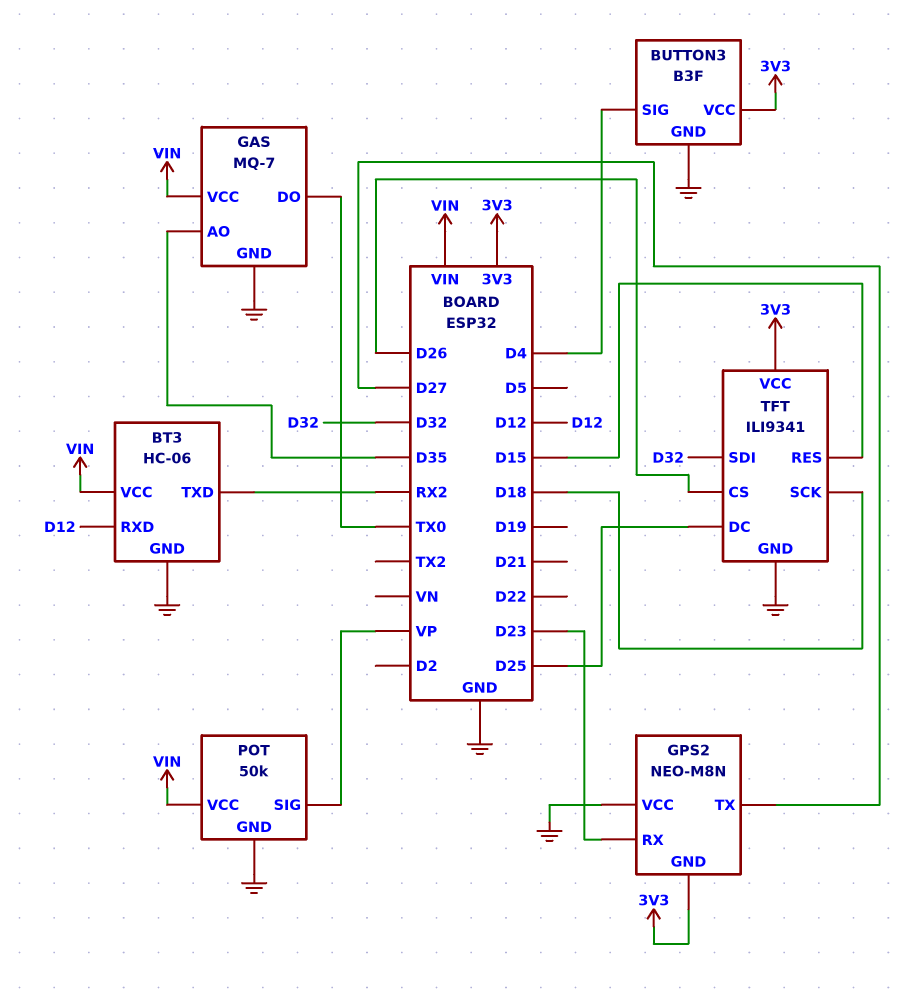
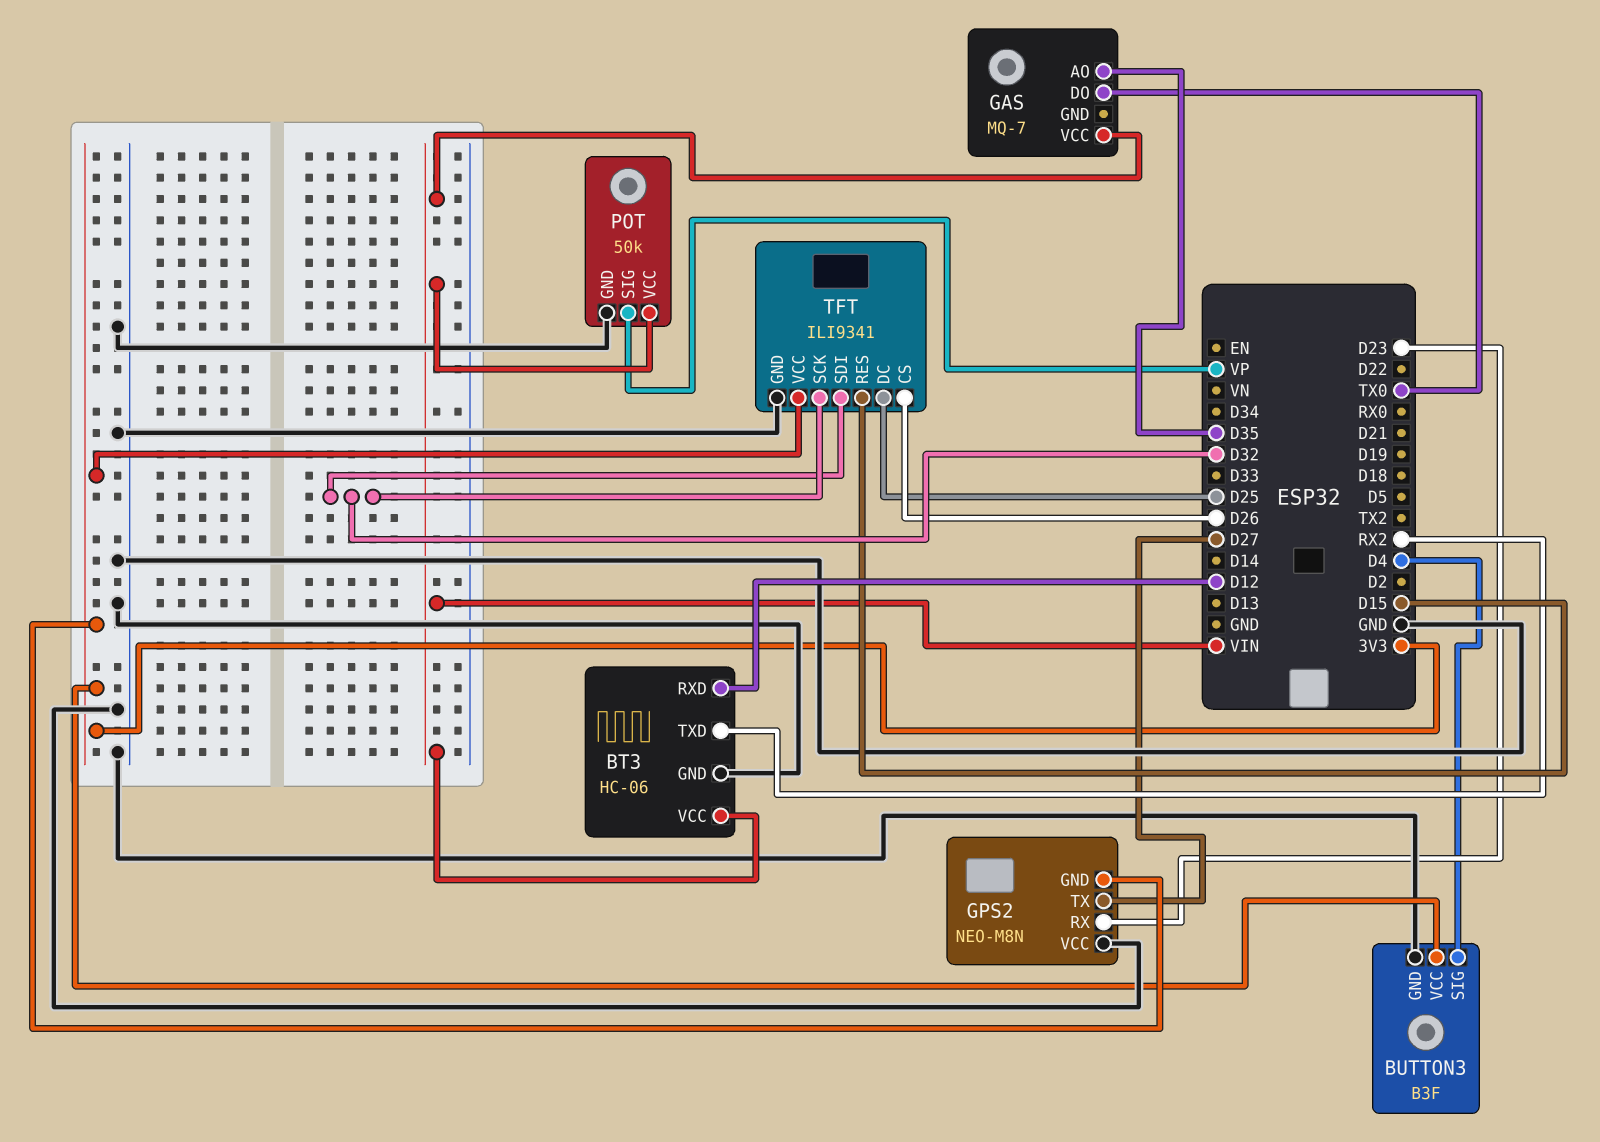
GAS pin GND: GND -> none
TFT pin SCK: D18 -> D32

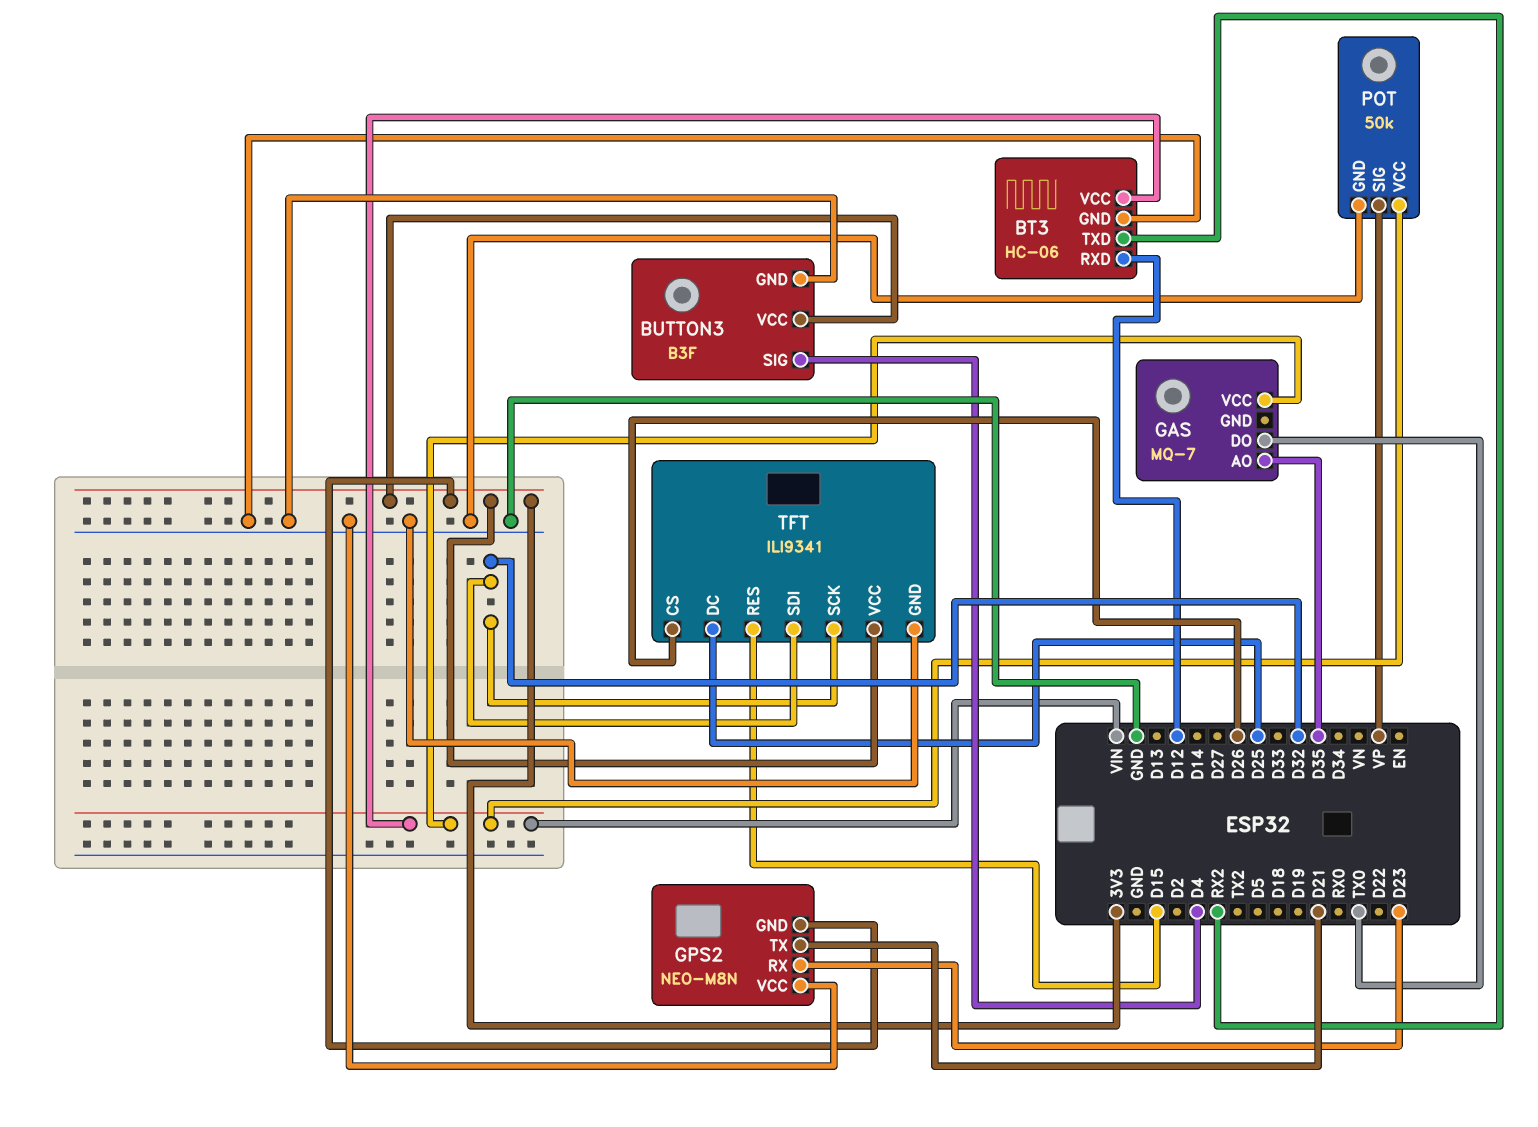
GPS2 pin TX: D27 -> D21

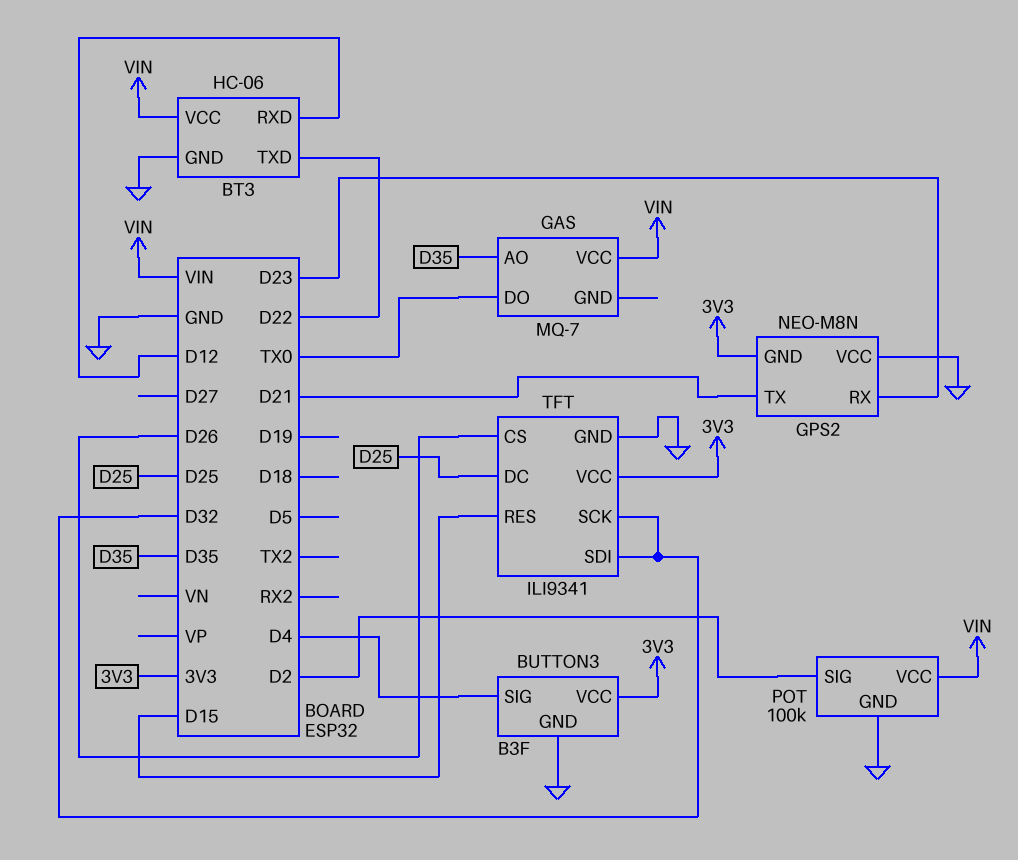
BT3 pin TXD: RX2 -> D22
POT: 50k -> 100k
POT pin SIG: VP -> D2

